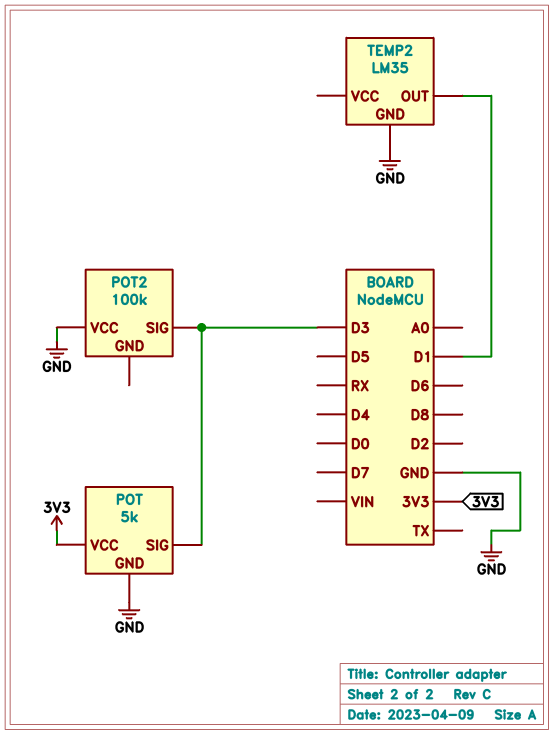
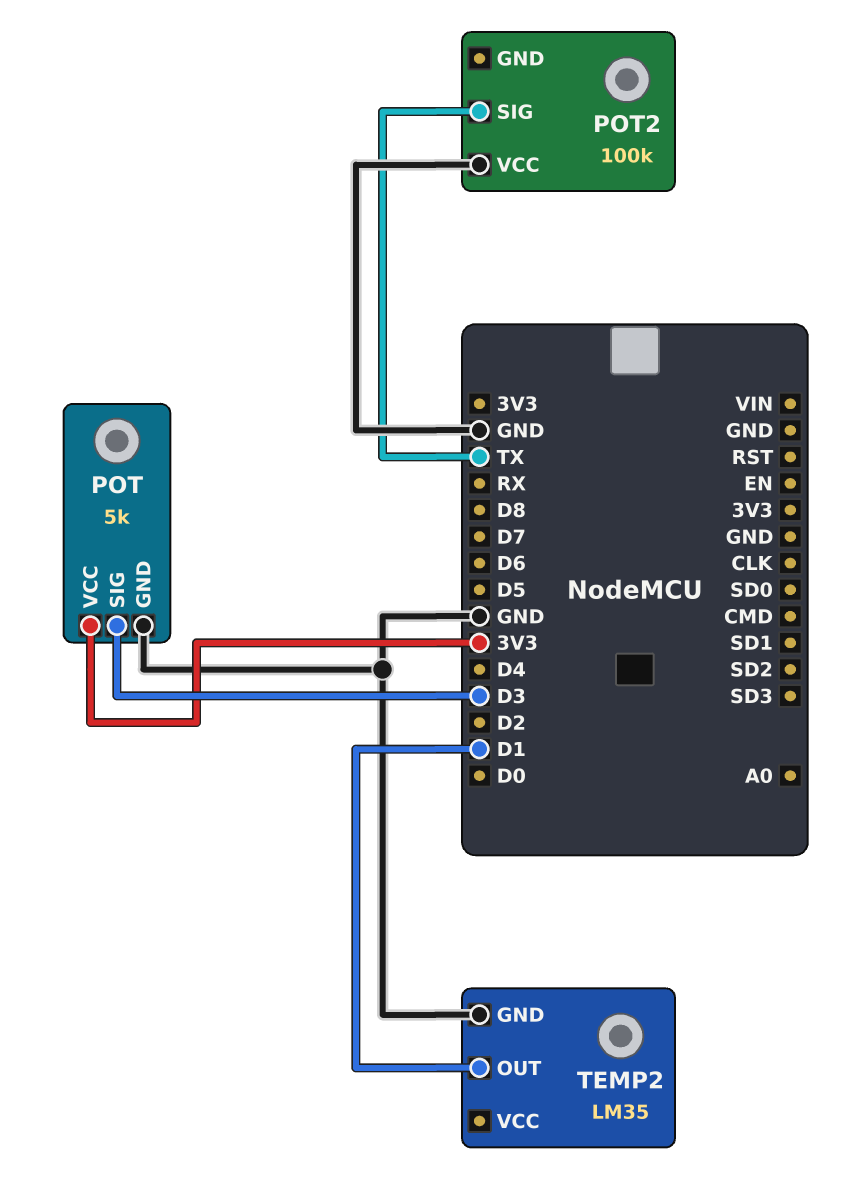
POT2 pin SIG: D3 -> TX

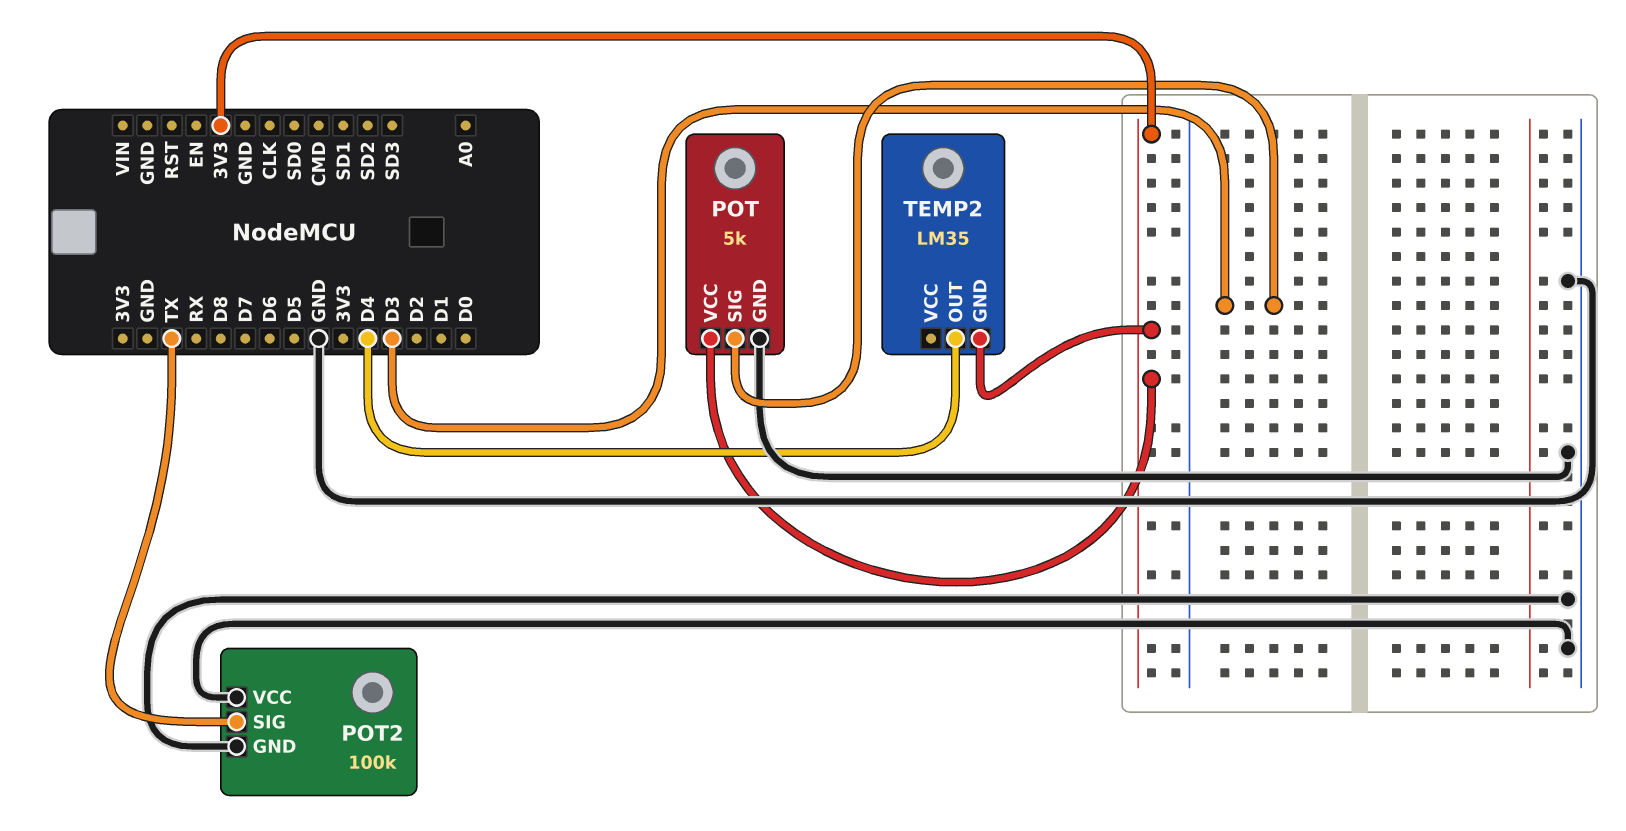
POT2 pin GND: none -> GND
TEMP2 pin GND: GND -> 3V3
TEMP2 pin OUT: D1 -> D4

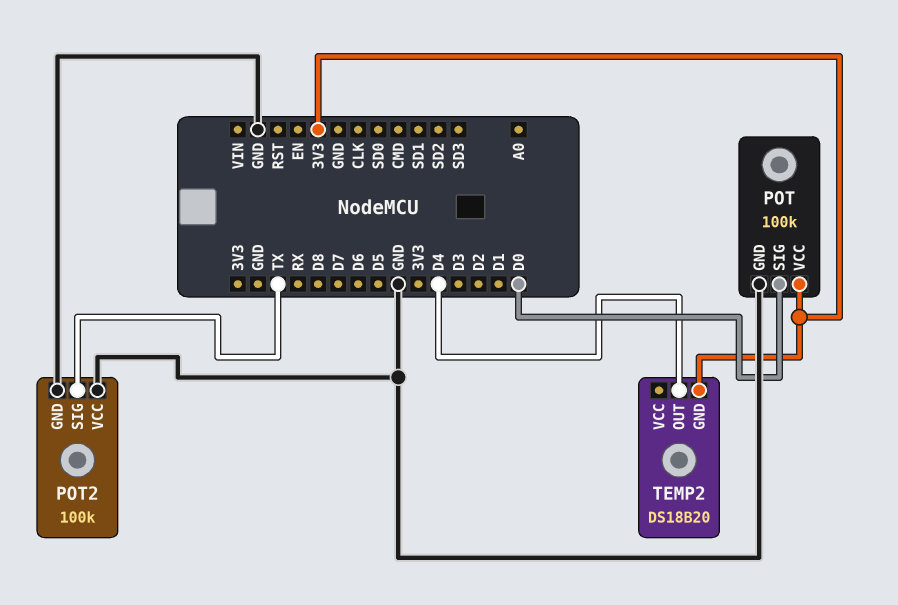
POT: 5k -> 100k
POT pin SIG: D3 -> D0
TEMP2: LM35 -> DS18B20

